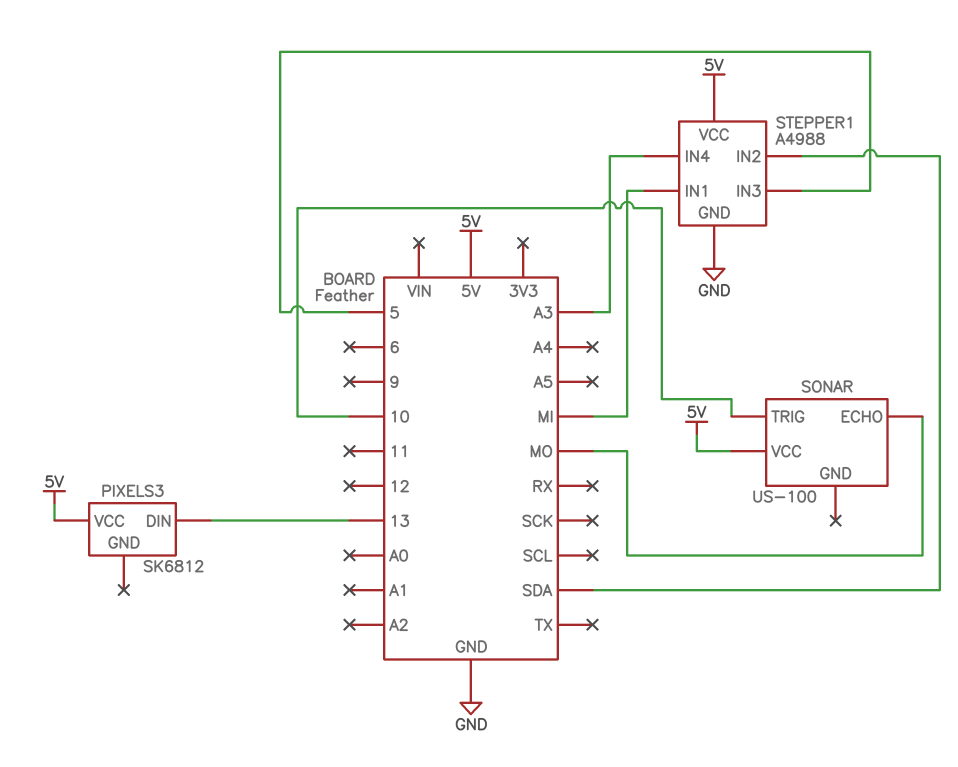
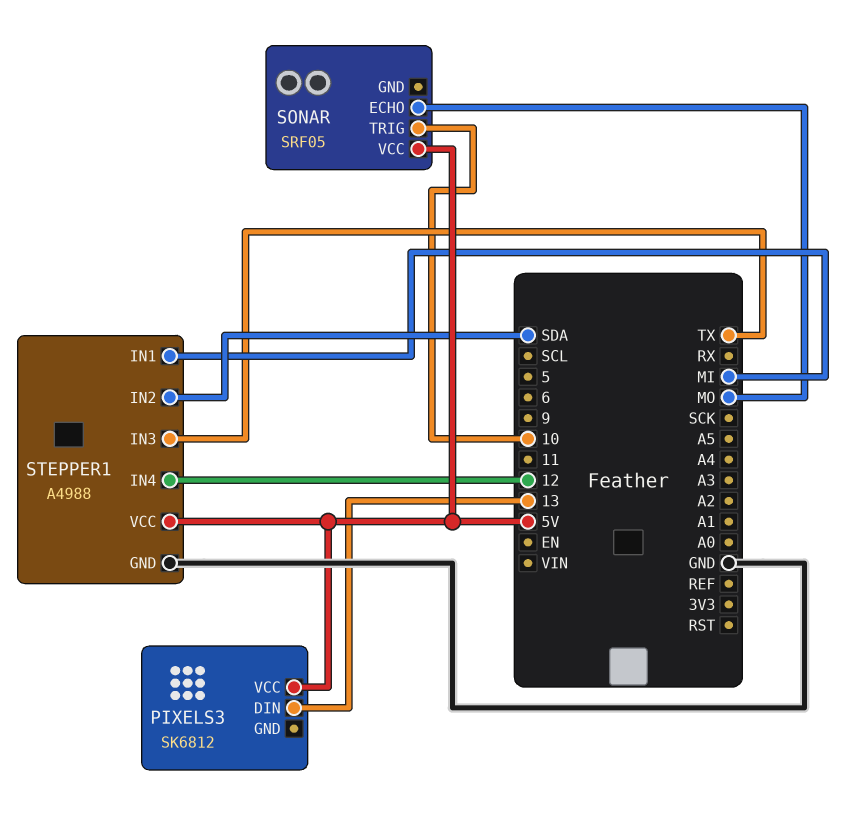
SONAR: US-100 -> SRF05
STEPPER1 pin IN3: 5 -> TX
STEPPER1 pin IN4: A3 -> 12

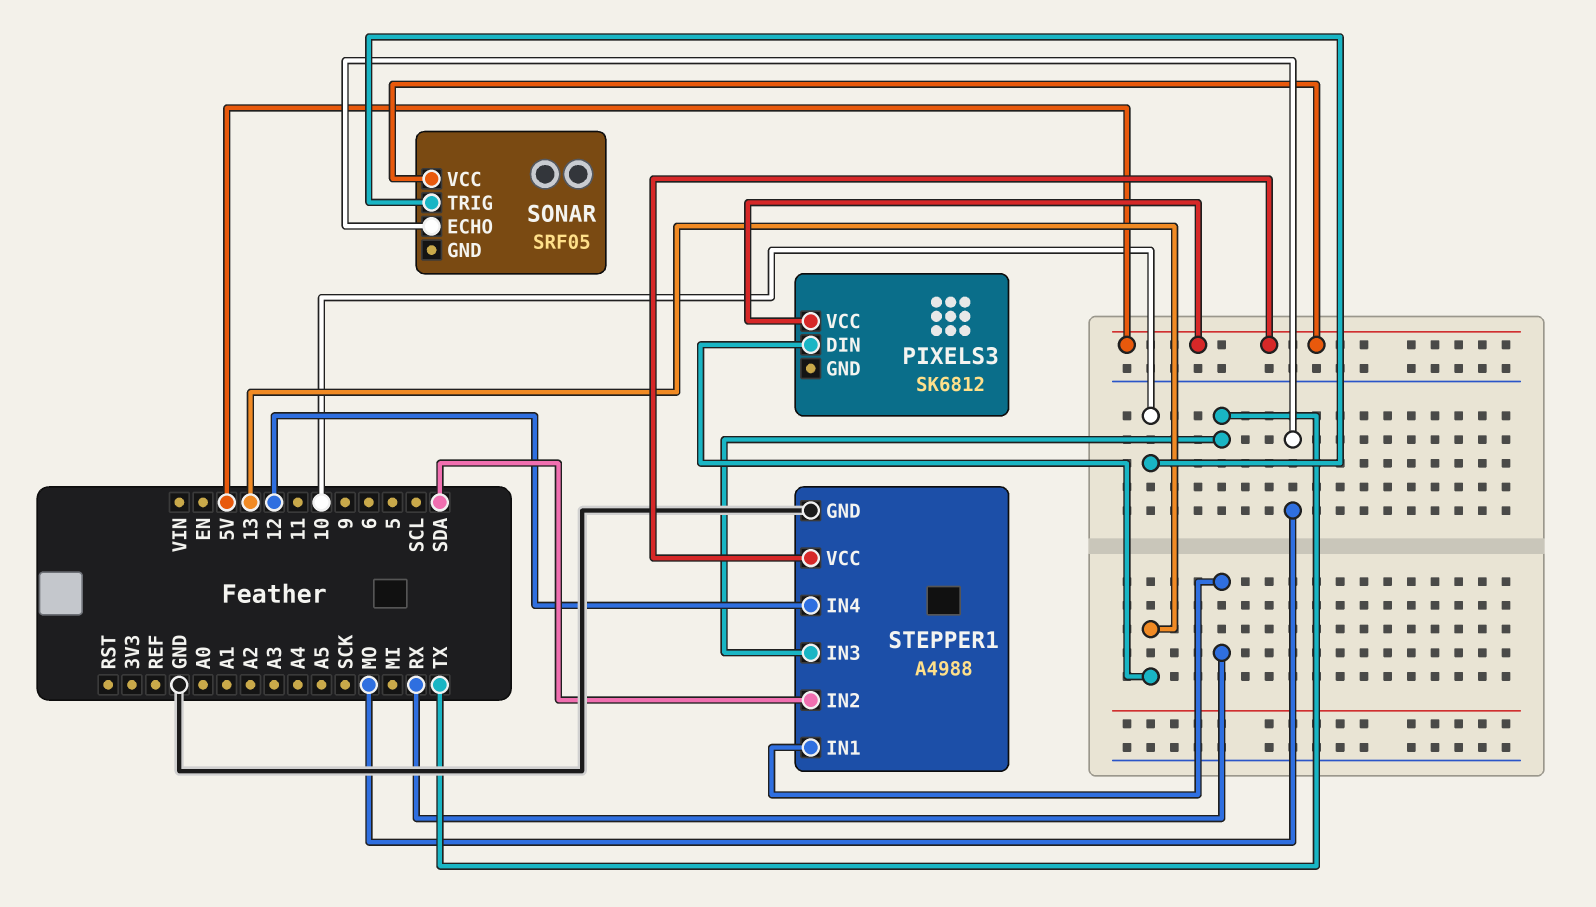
STEPPER1 pin IN1: MI -> RX

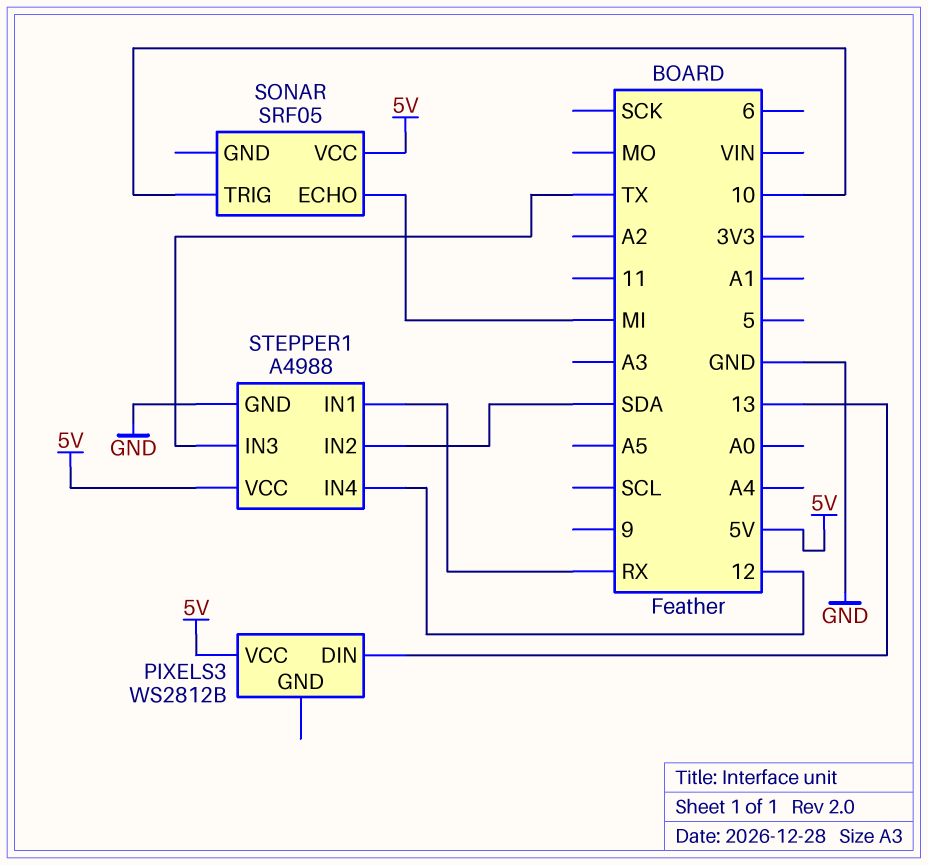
PIXELS3: SK6812 -> WS2812B
SONAR pin ECHO: MO -> MI

